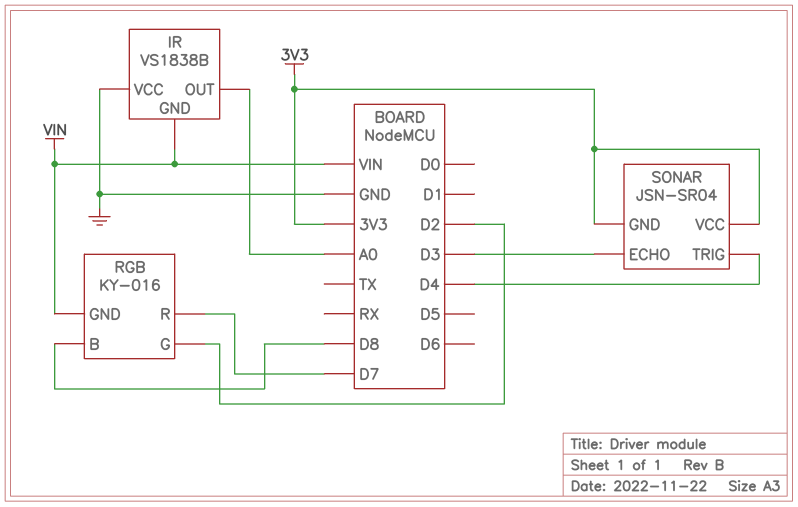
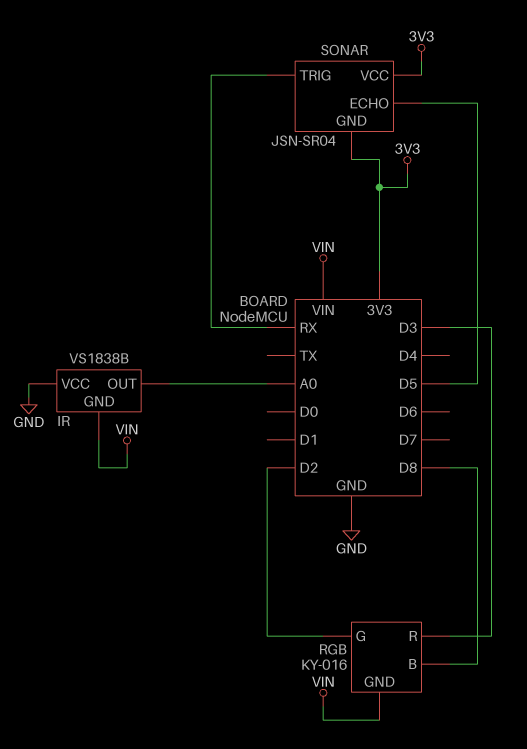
RGB pin R: D7 -> D3
SONAR pin ECHO: D3 -> D5
SONAR pin TRIG: D4 -> RX

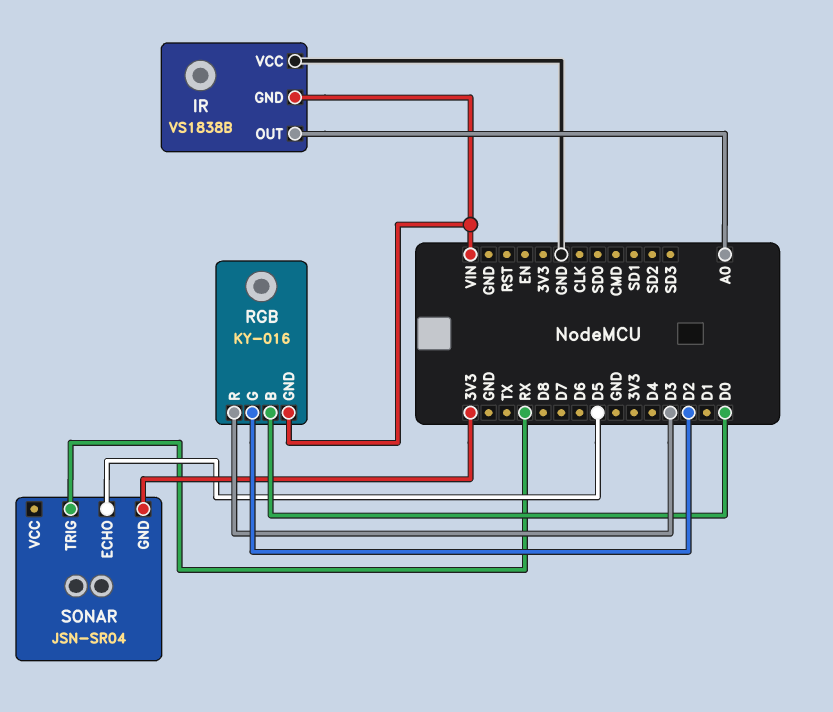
RGB pin B: D8 -> D0
SONAR pin VCC: 3V3 -> none

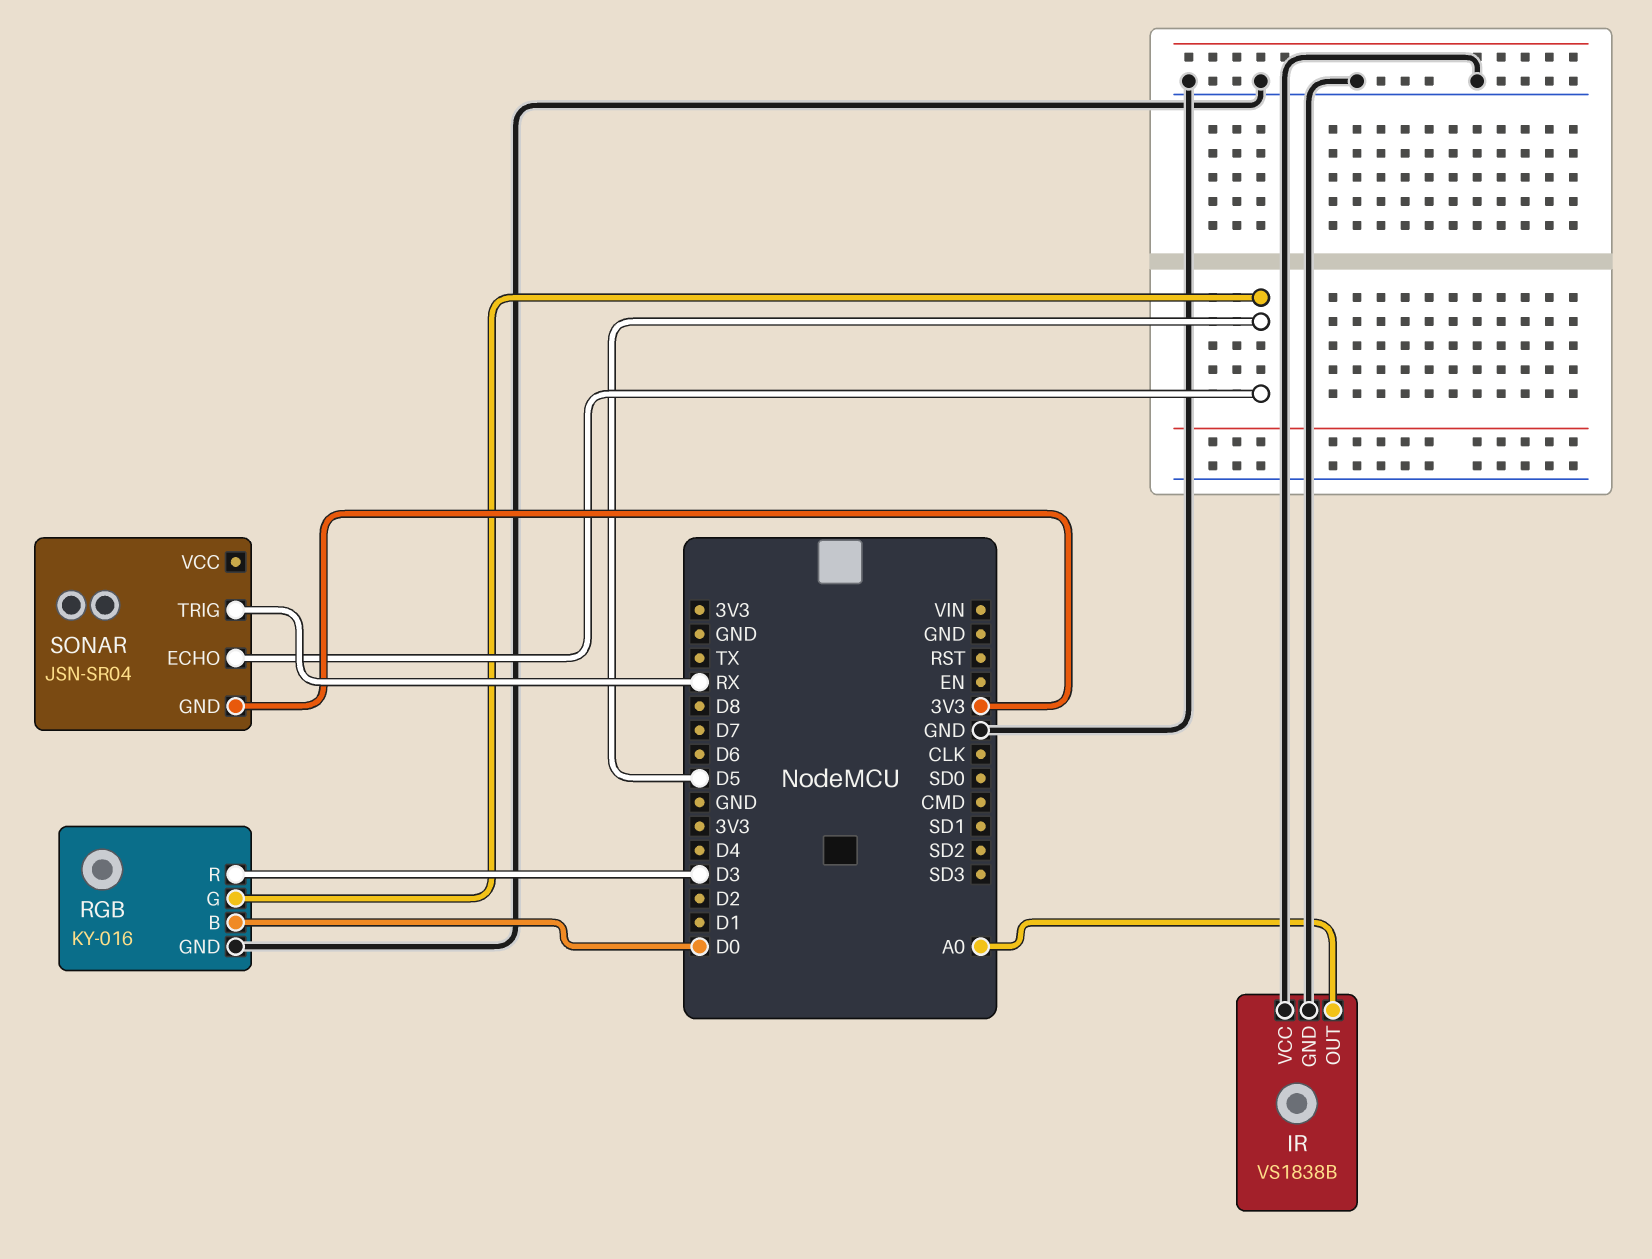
IR pin GND: VIN -> GND
RGB pin G: D2 -> D5
RGB pin GND: VIN -> GND

